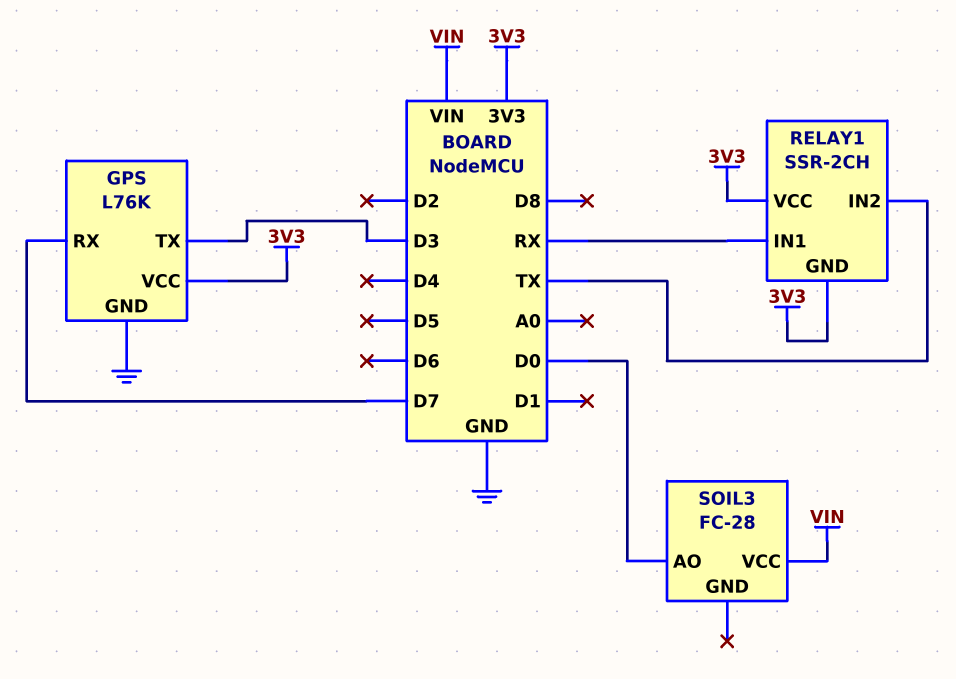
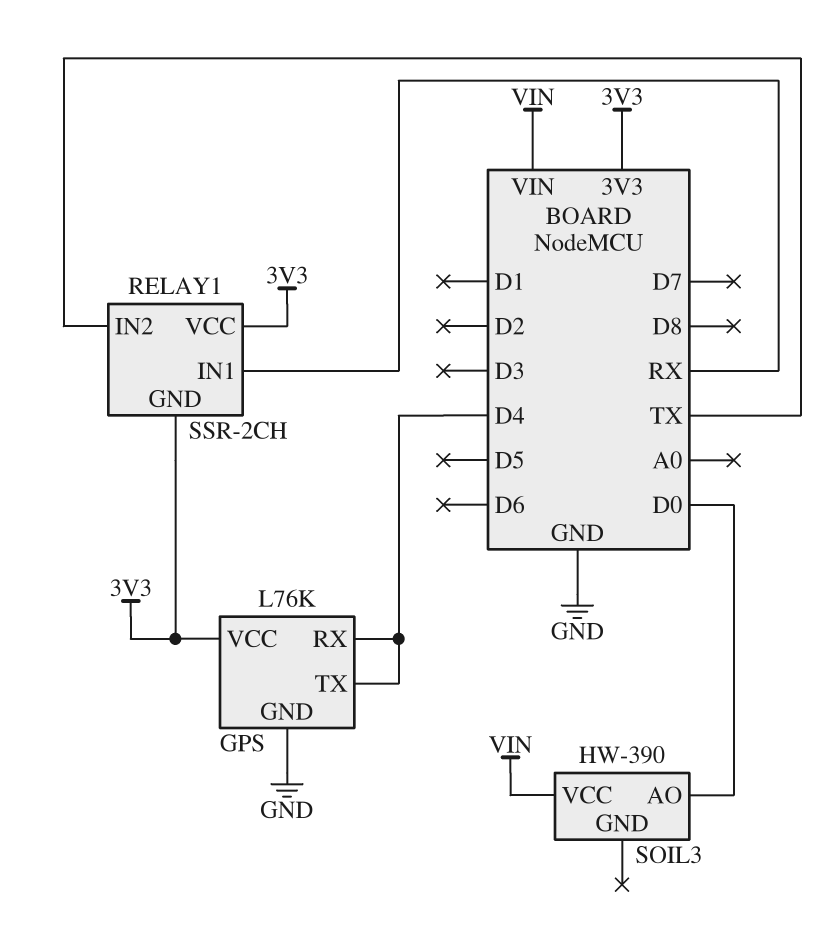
GPS pin RX: D7 -> D4
GPS pin TX: D3 -> D4
SOIL3: FC-28 -> HW-390

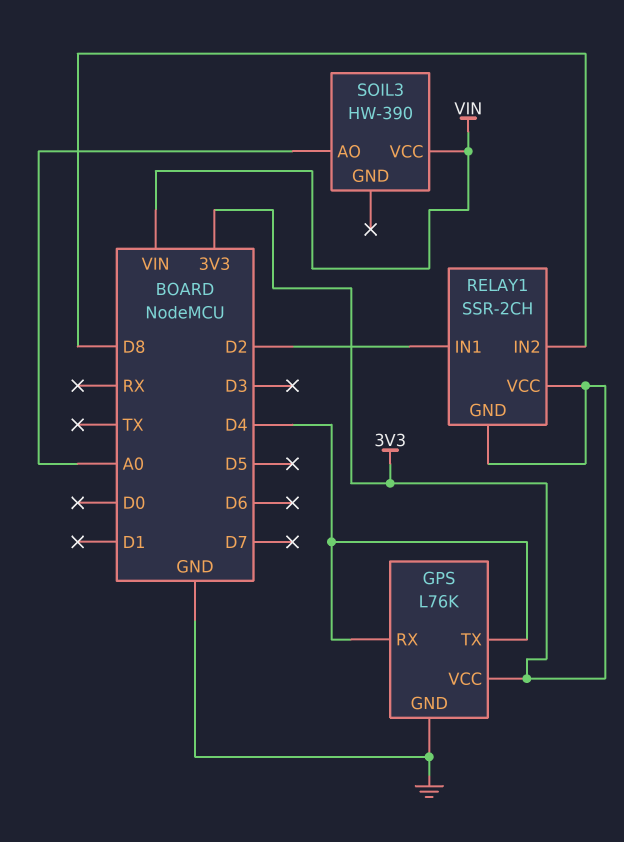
RELAY1 pin IN1: RX -> D2
RELAY1 pin IN2: TX -> D8
SOIL3 pin AO: D0 -> A0

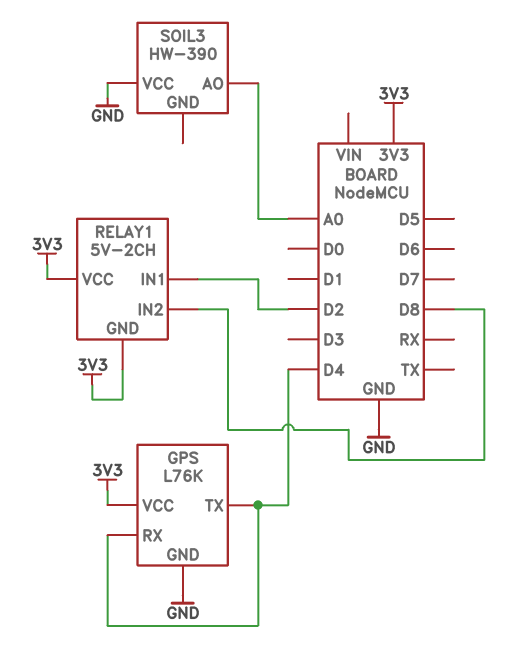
RELAY1: SSR-2CH -> 5V-2CH
SOIL3 pin VCC: VIN -> GND

